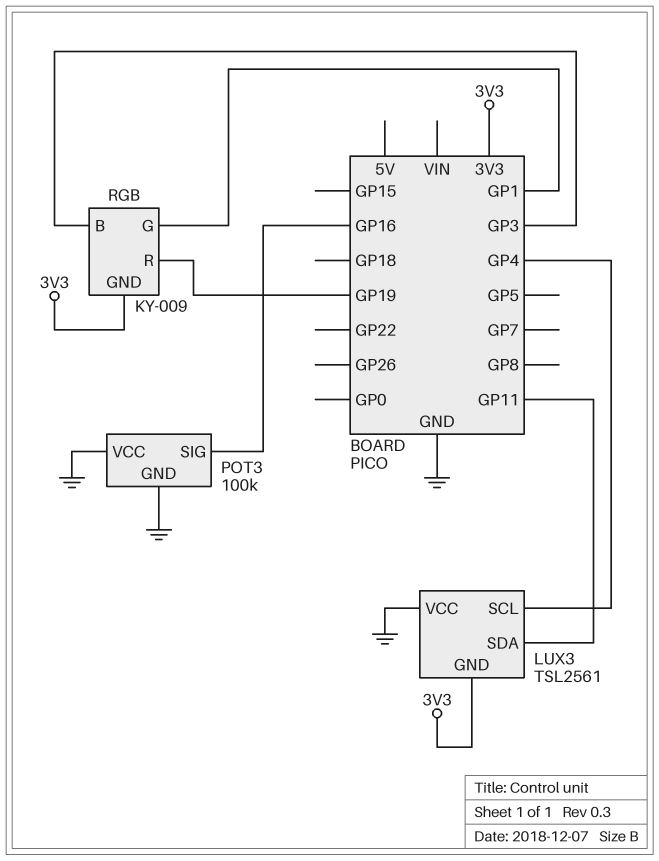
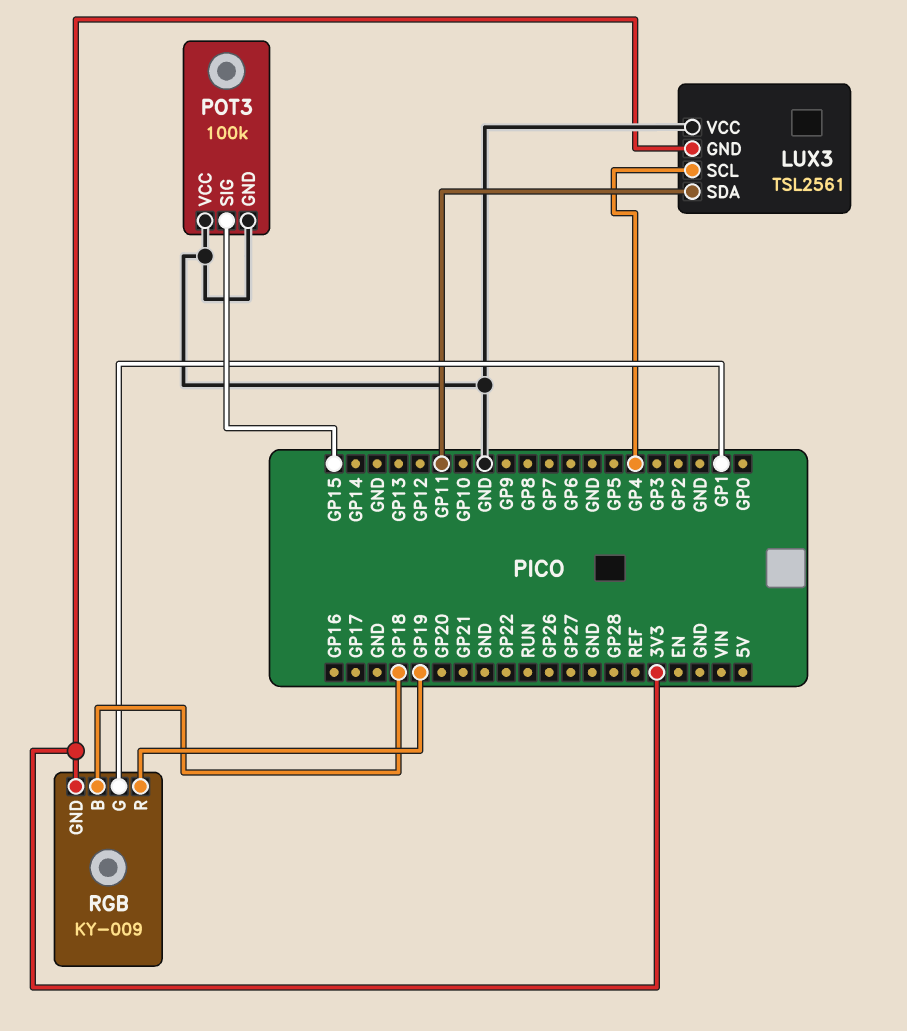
POT3 pin SIG: GP16 -> GP15
RGB pin B: GP3 -> GP18

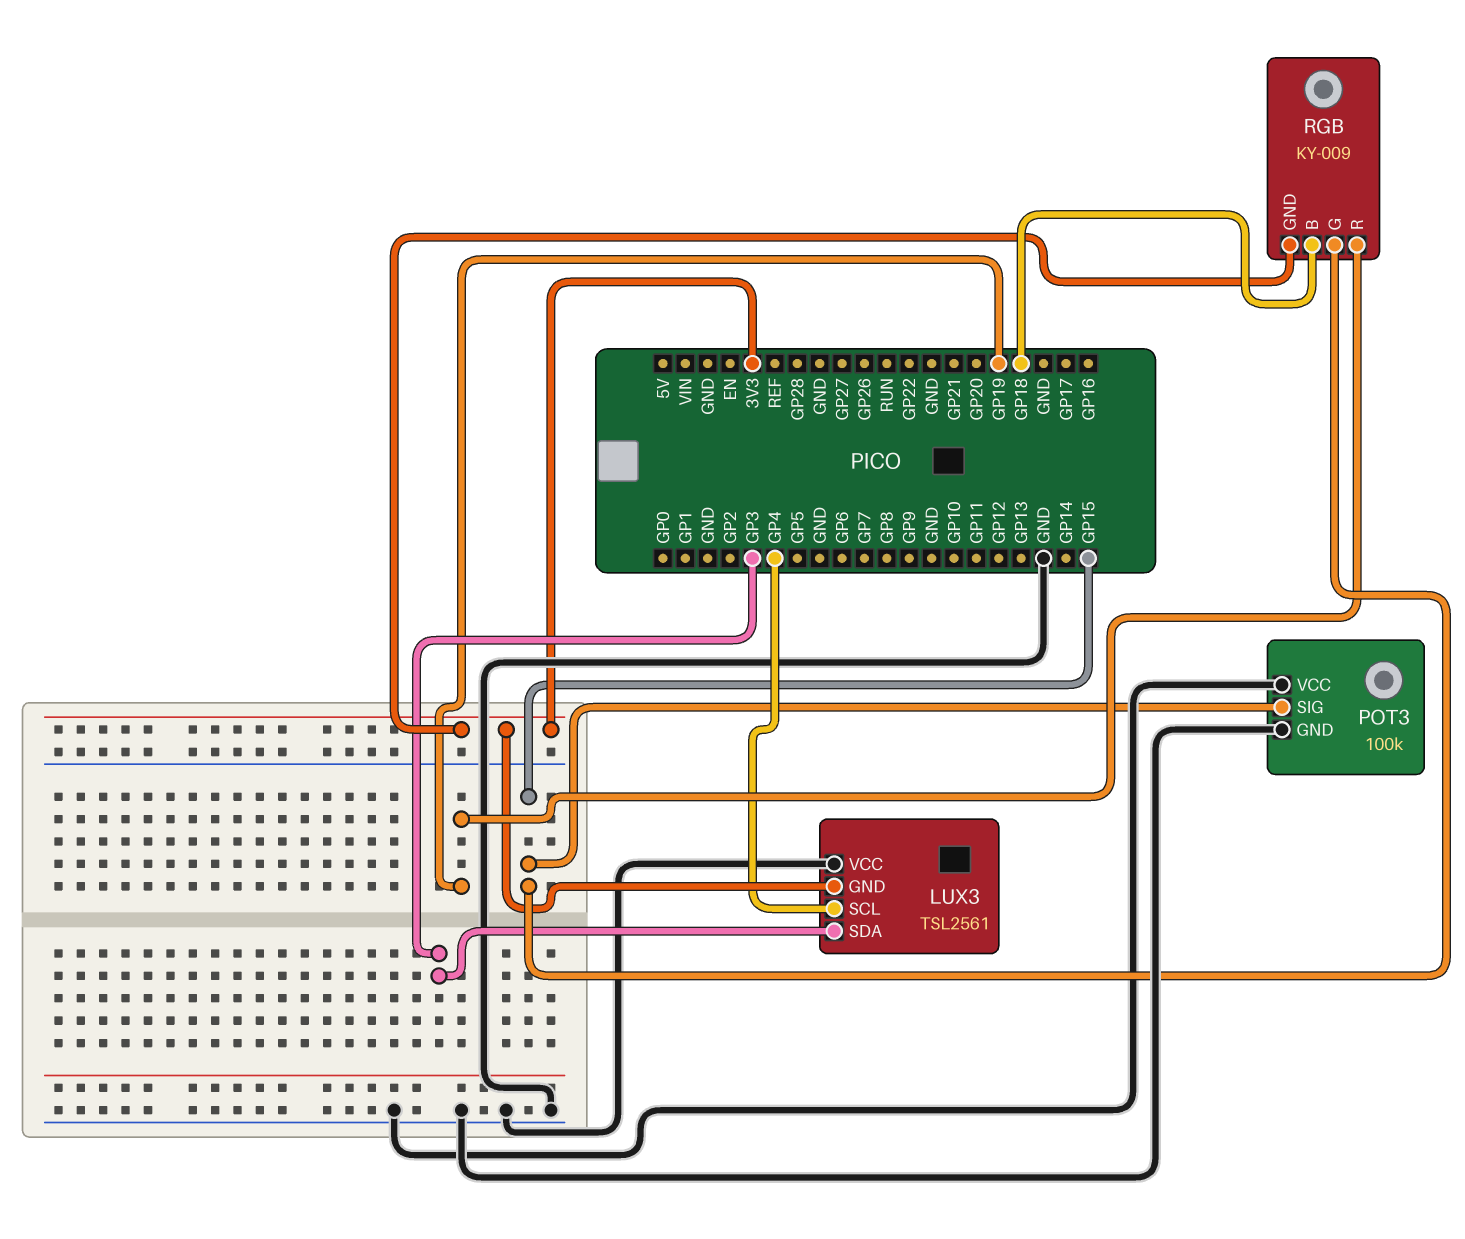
LUX3 pin SDA: GP11 -> GP3
RGB pin G: GP1 -> GP15

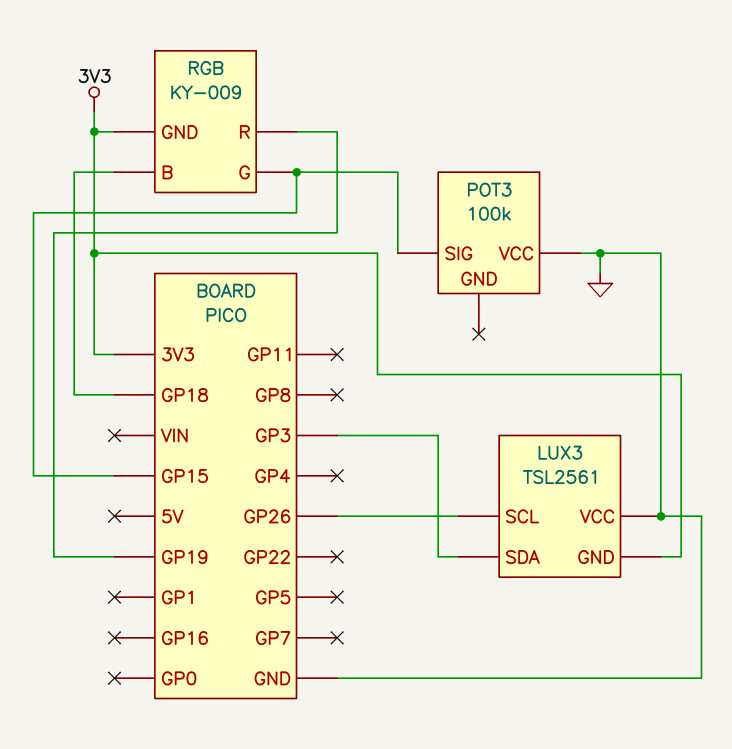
LUX3 pin SCL: GP4 -> GP26
POT3 pin GND: GND -> none

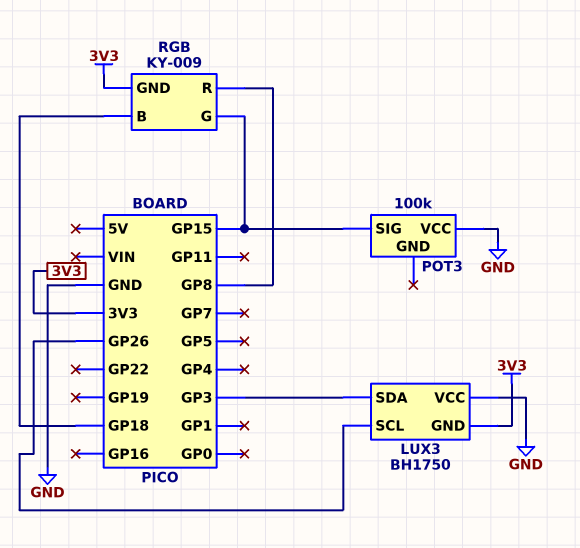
LUX3: TSL2561 -> BH1750
RGB pin R: GP19 -> GP8

